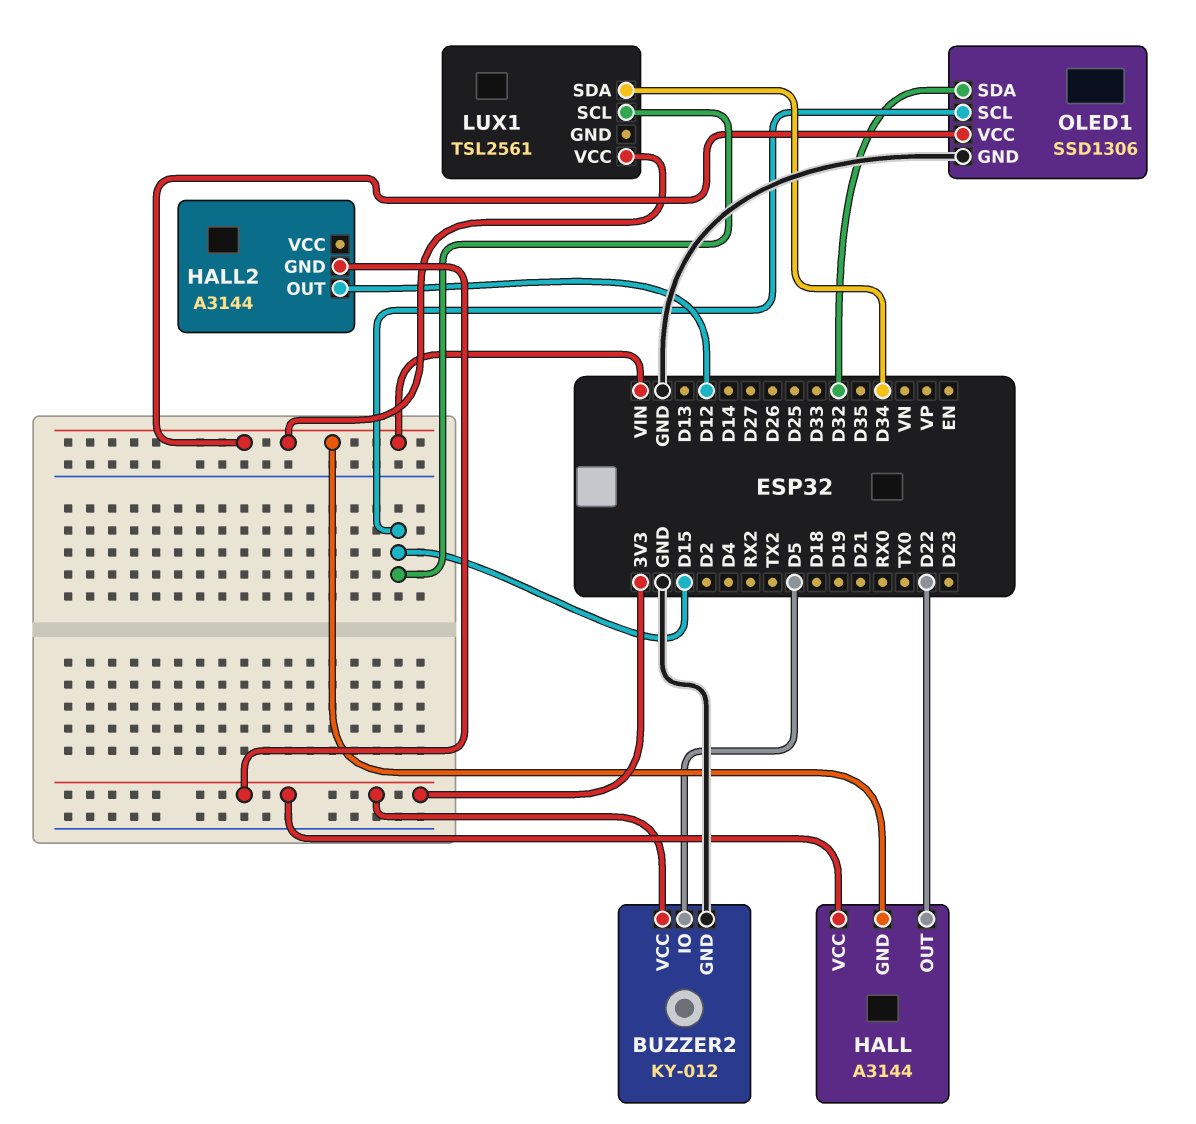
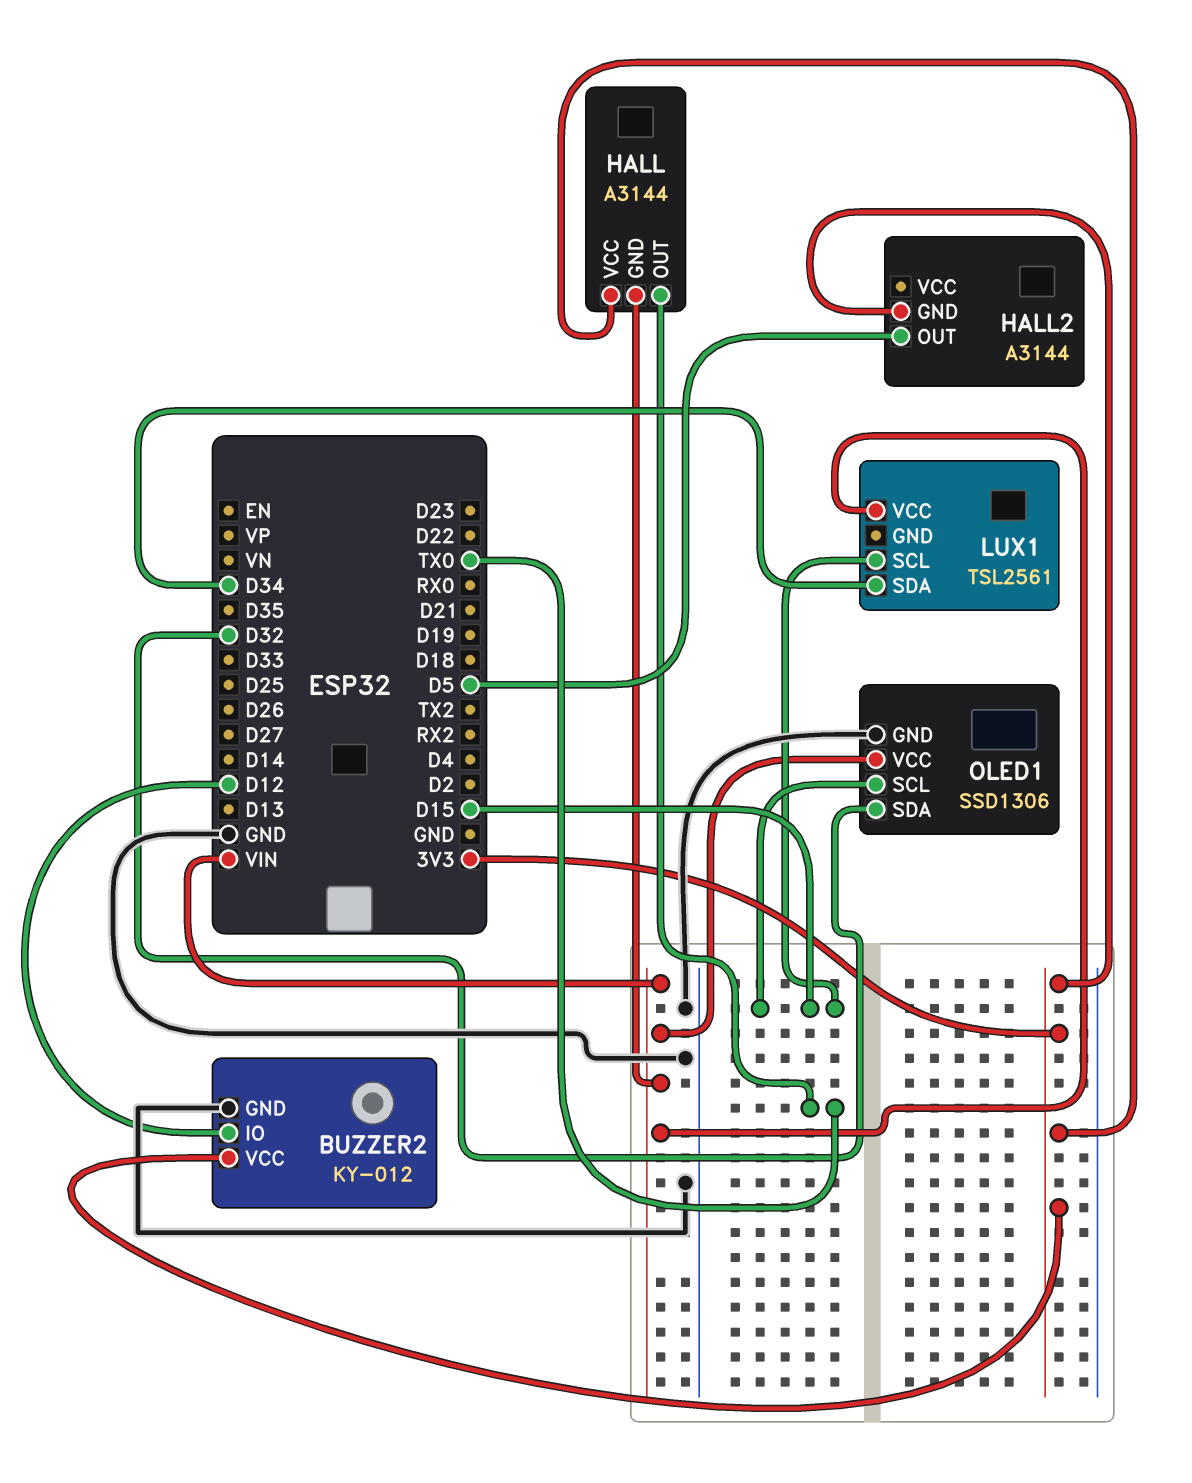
BUZZER2 pin IO: D5 -> D12
HALL pin OUT: D22 -> TX0
HALL2 pin OUT: D12 -> D5

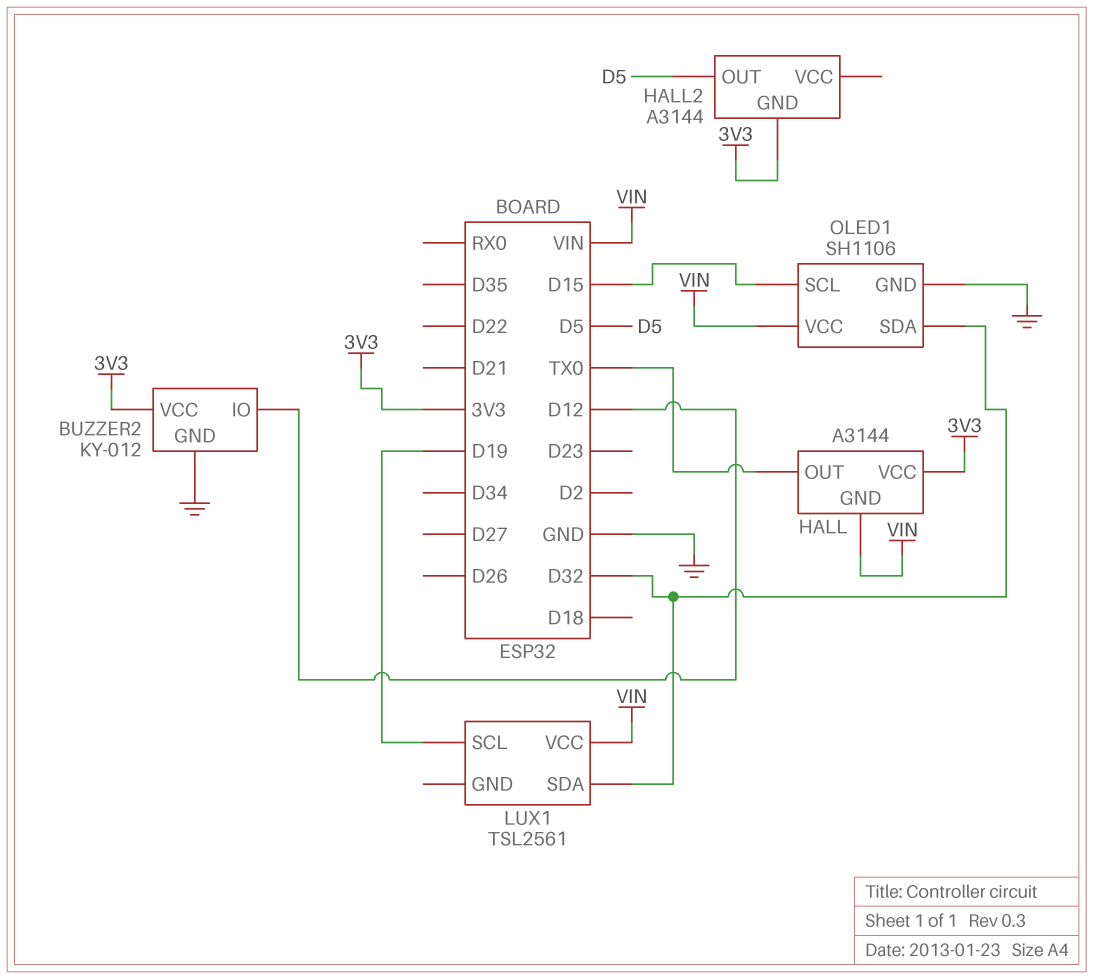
LUX1 pin SCL: D15 -> D19
LUX1 pin SDA: D34 -> D32
OLED1: SSD1306 -> SH1106

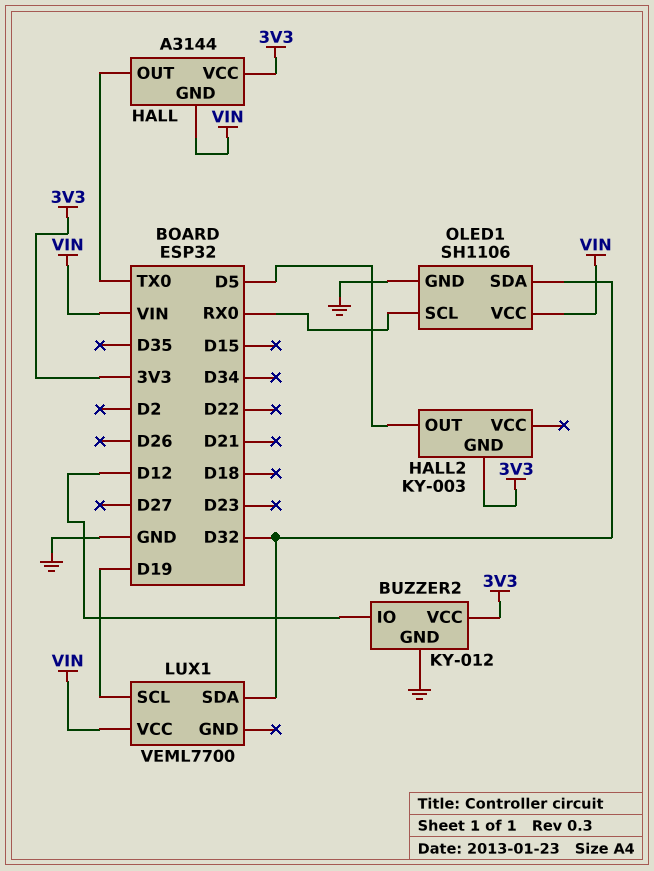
HALL2: A3144 -> KY-003
LUX1: TSL2561 -> VEML7700
OLED1 pin SCL: D15 -> RX0

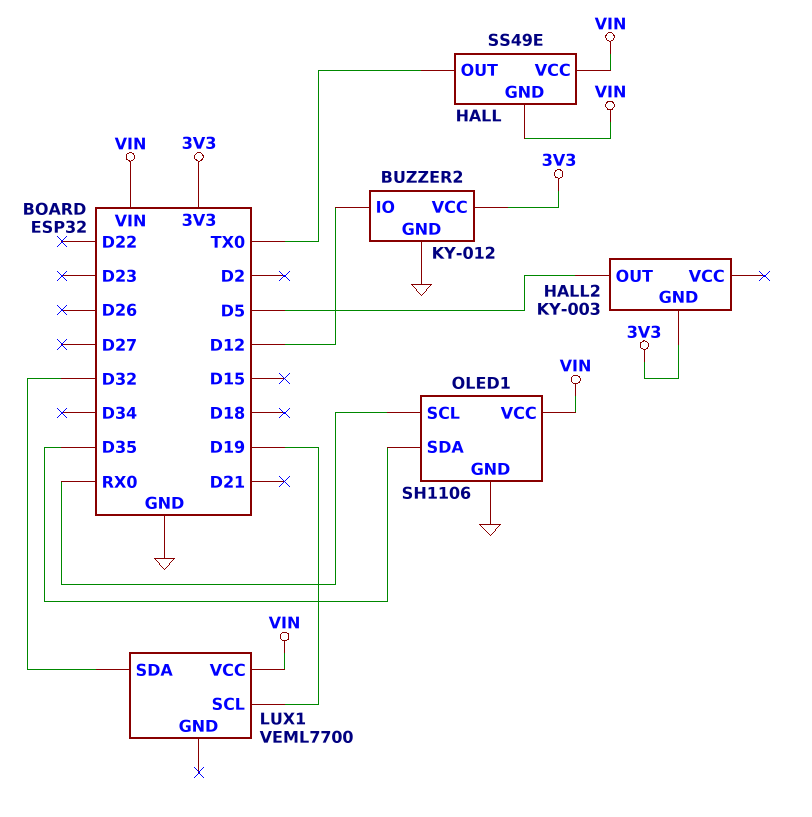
HALL: A3144 -> SS49E
HALL pin VCC: 3V3 -> VIN
OLED1 pin SDA: D32 -> D35

